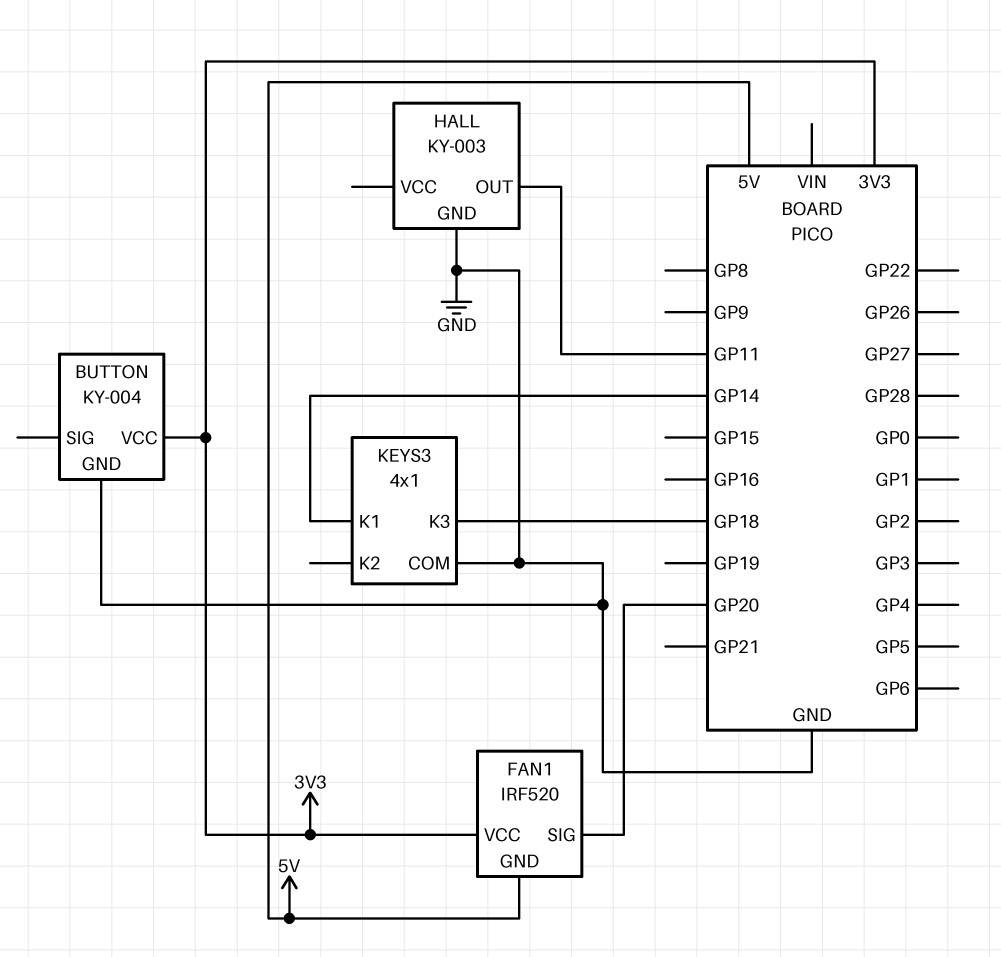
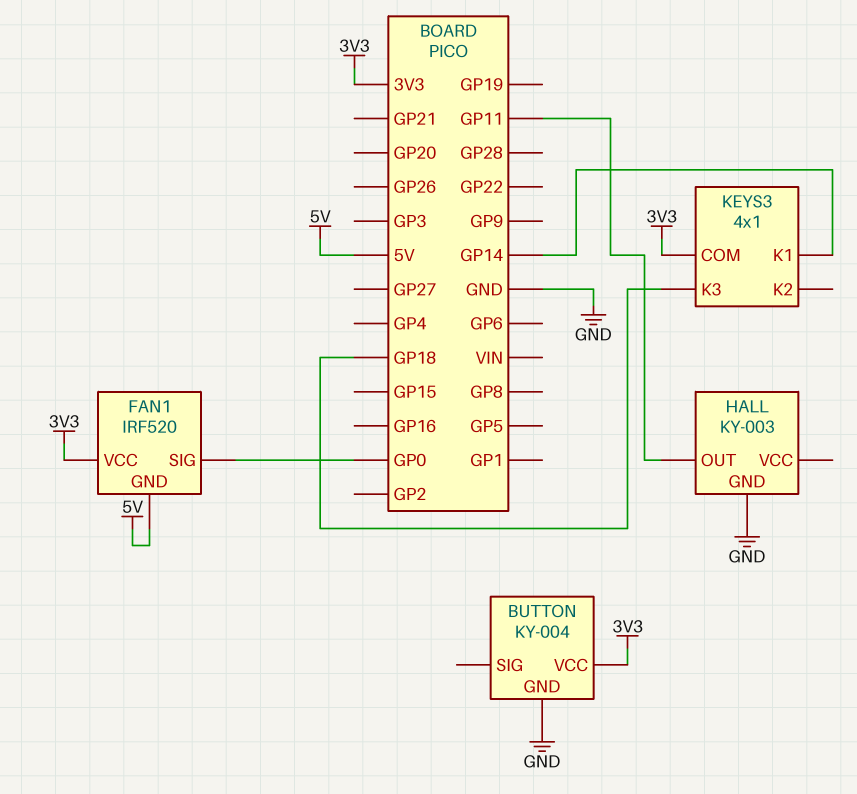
FAN1 pin SIG: GP20 -> GP0
KEYS3 pin COM: GND -> 3V3

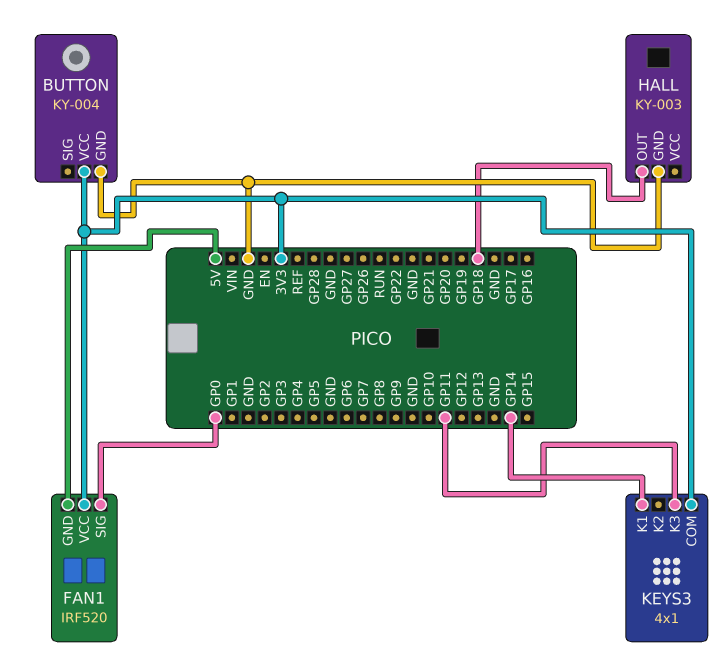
HALL pin OUT: GP11 -> GP18
KEYS3 pin K3: GP18 -> GP11

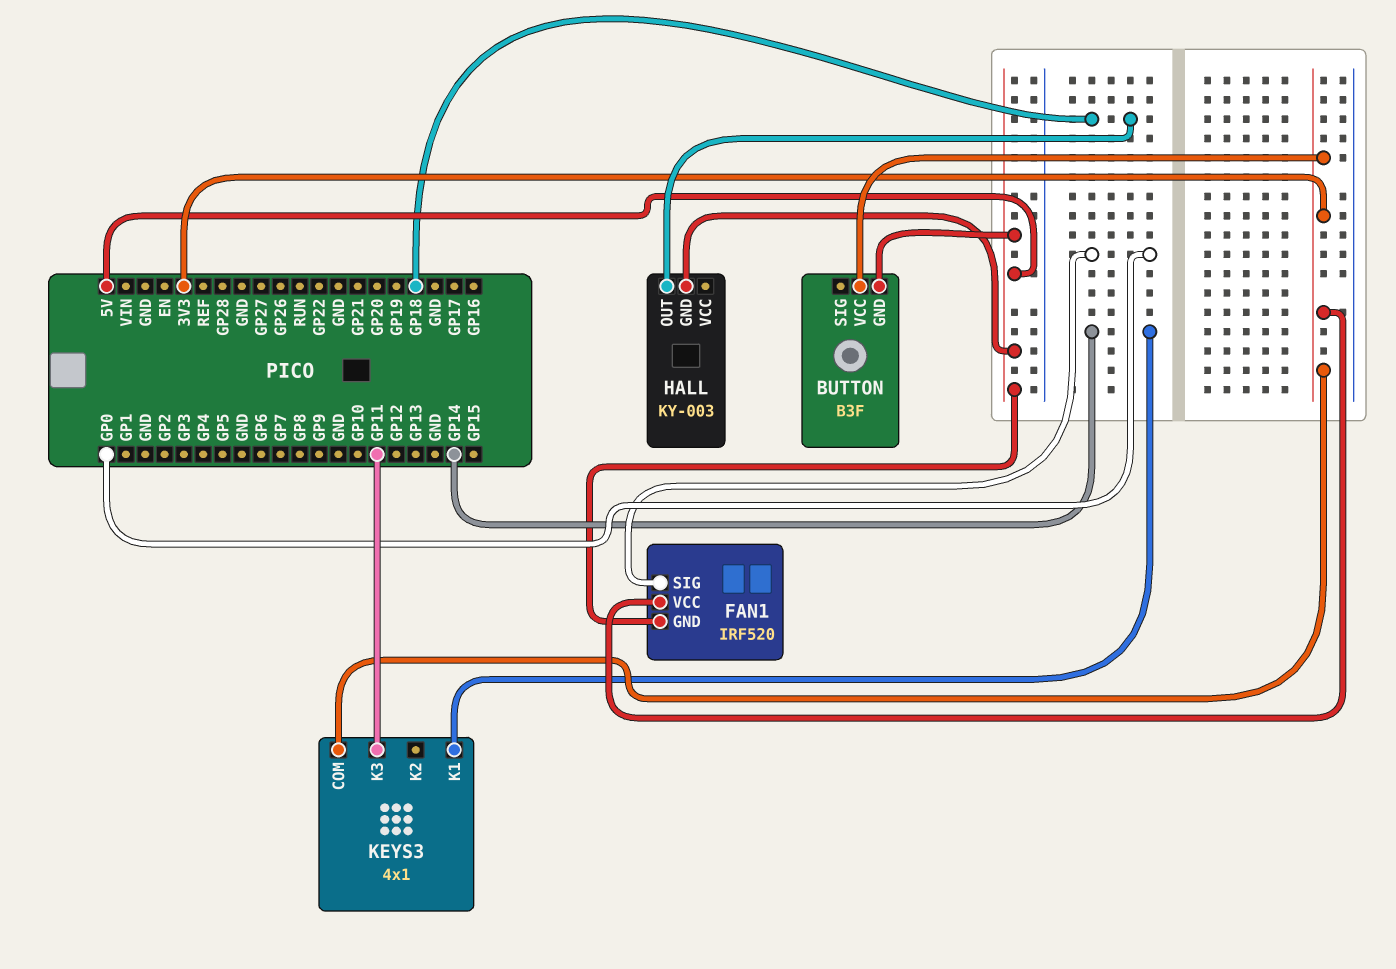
BUTTON: KY-004 -> B3F
BUTTON pin GND: GND -> 5V
HALL pin GND: GND -> 5V

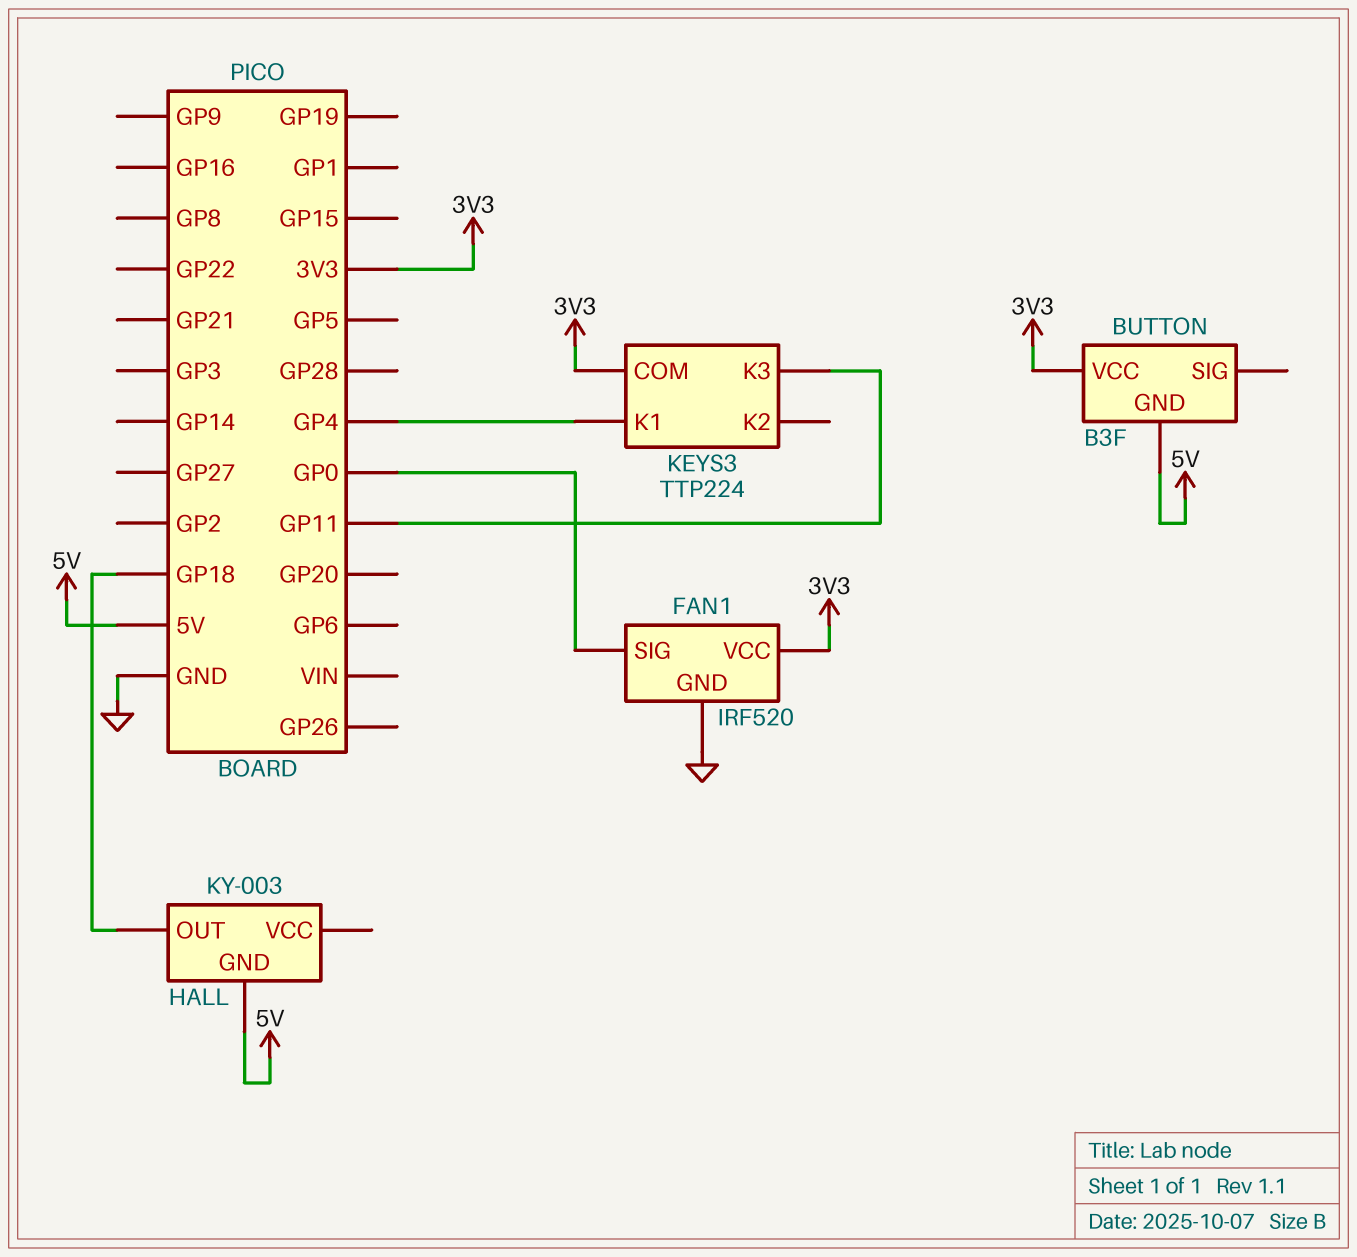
FAN1 pin GND: 5V -> GND
KEYS3: 4x1 -> TTP224
KEYS3 pin K1: GP14 -> GP4

